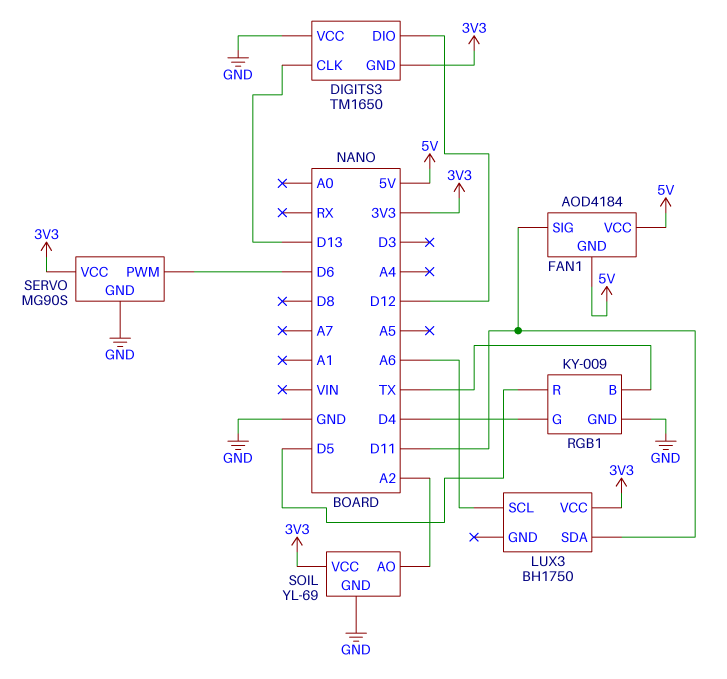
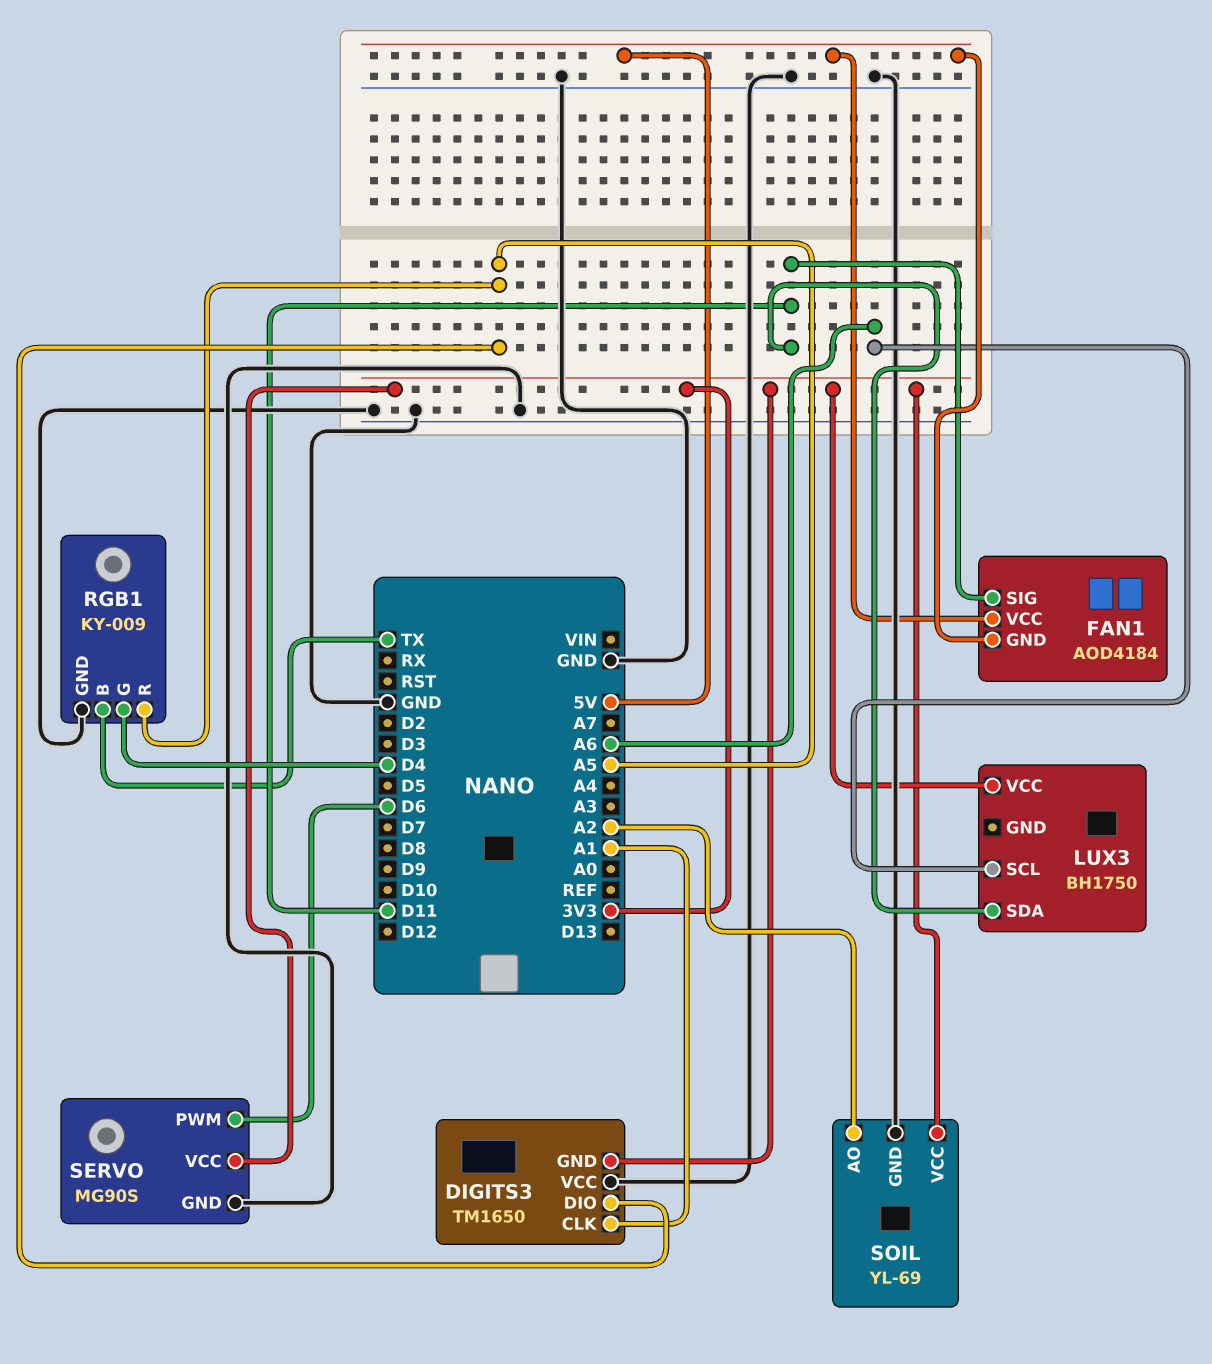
DIGITS3 pin CLK: D13 -> A1
DIGITS3 pin DIO: D12 -> A5
RGB1 pin R: D5 -> A5

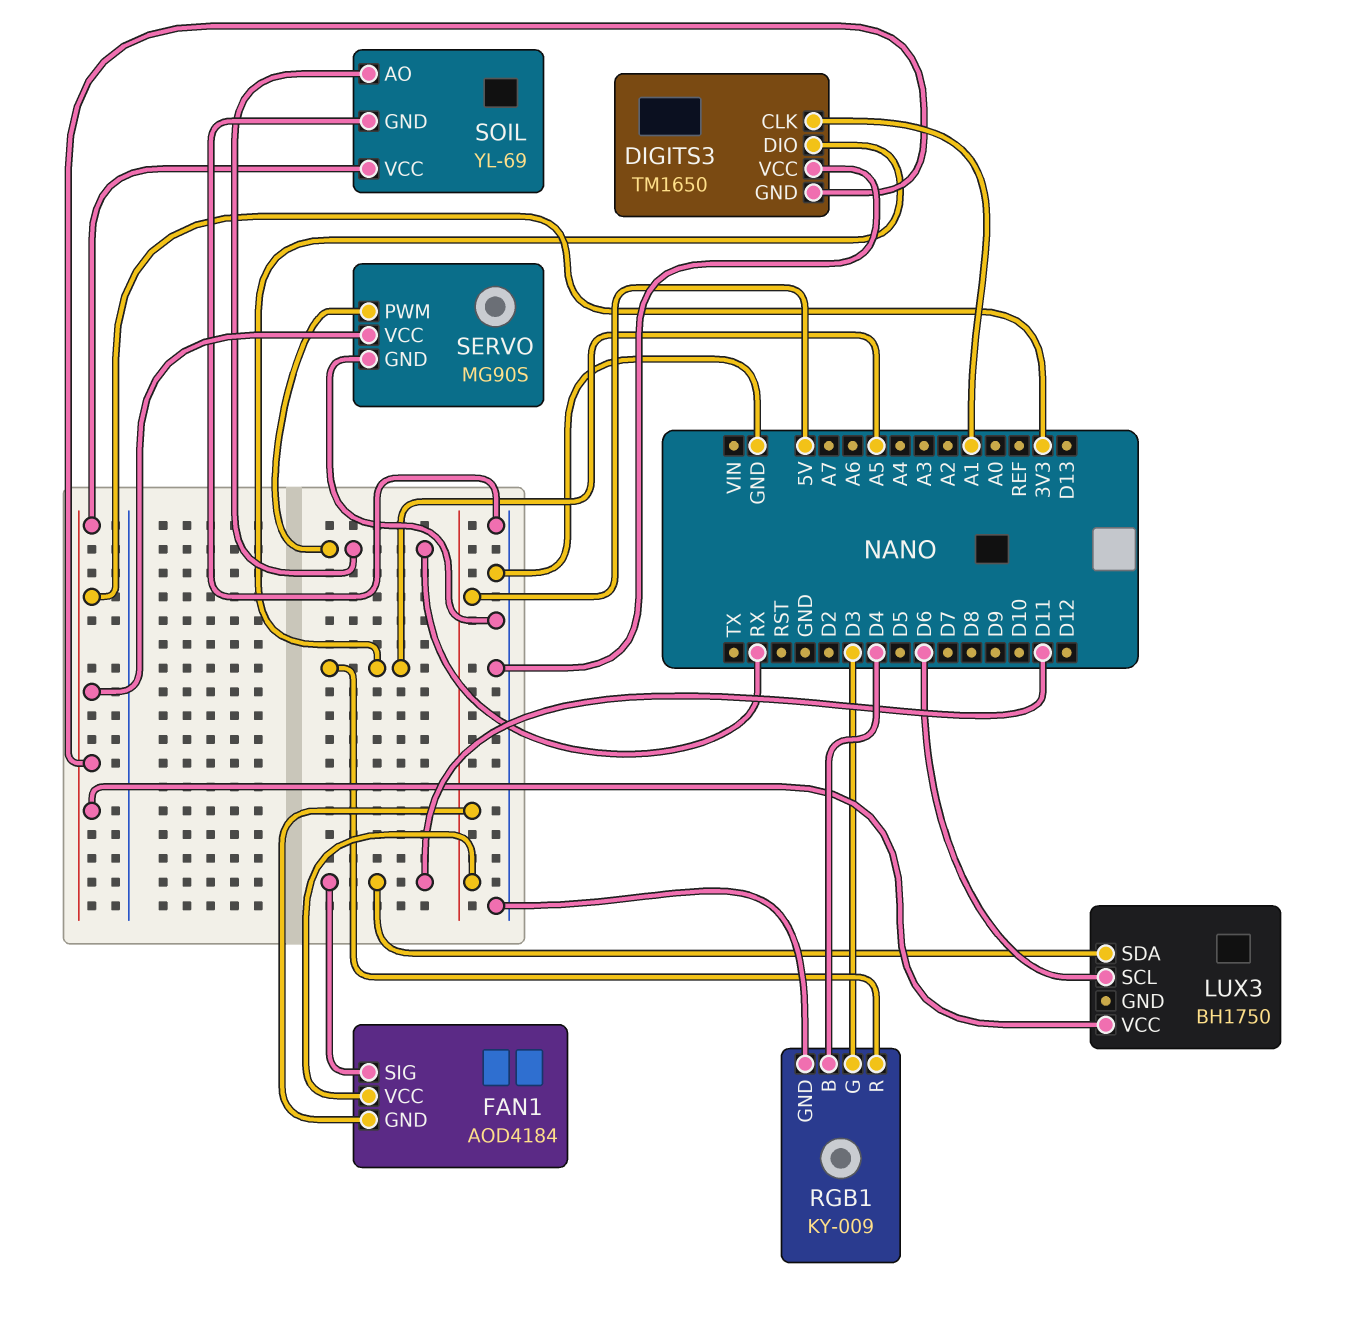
LUX3 pin SCL: A6 -> D6
RGB1 pin B: TX -> D4
RGB1 pin G: D4 -> D3
SERVO pin PWM: D6 -> RX
SOIL pin AO: A2 -> RX

